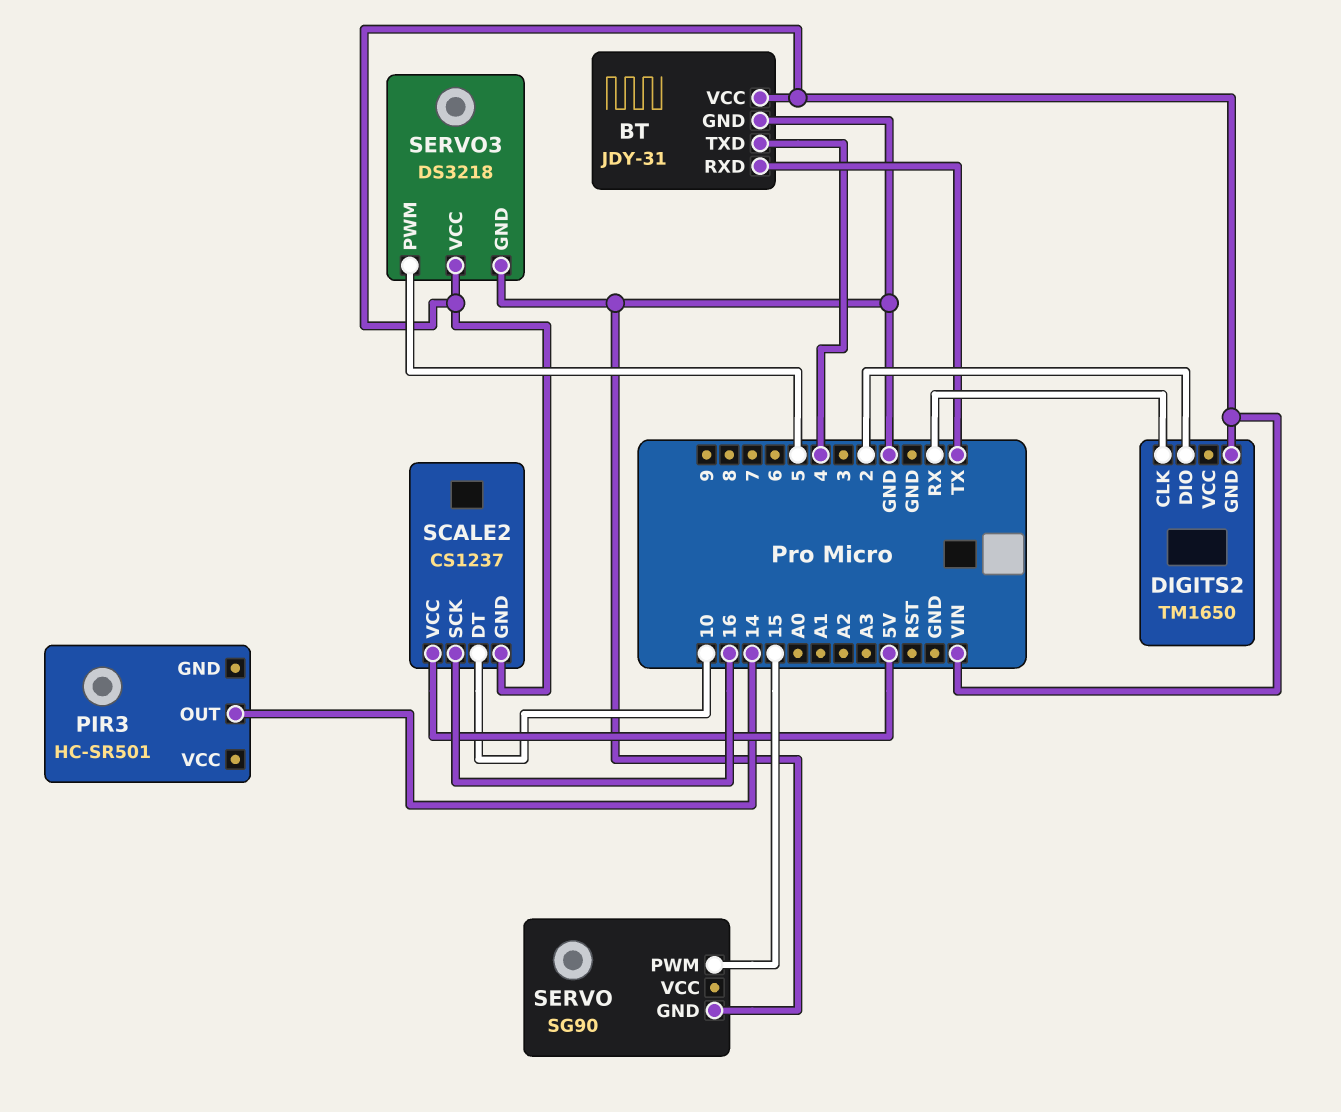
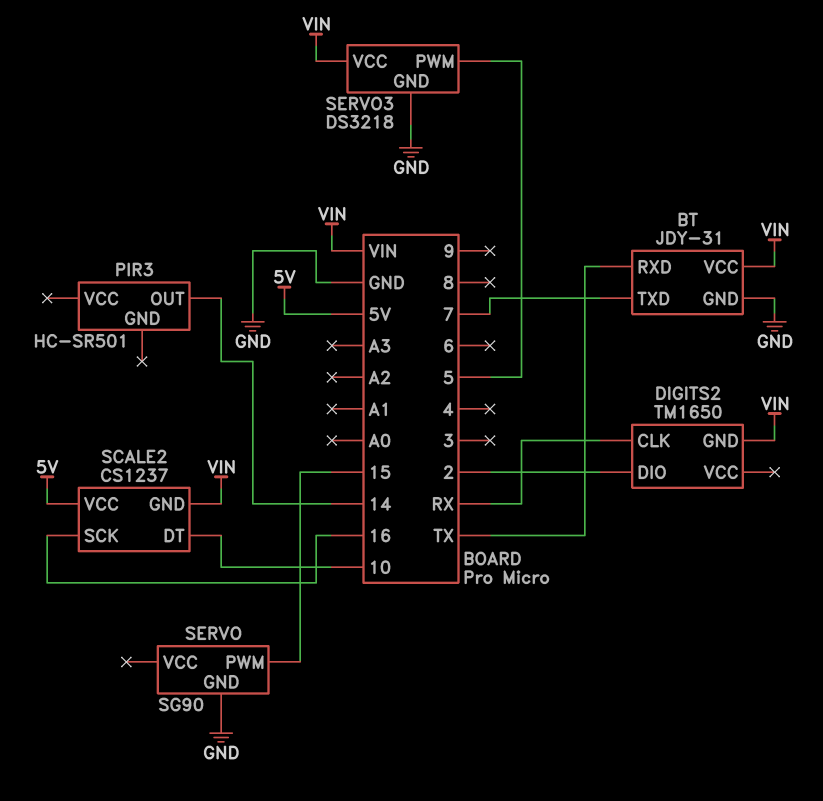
BT pin TXD: 4 -> 7

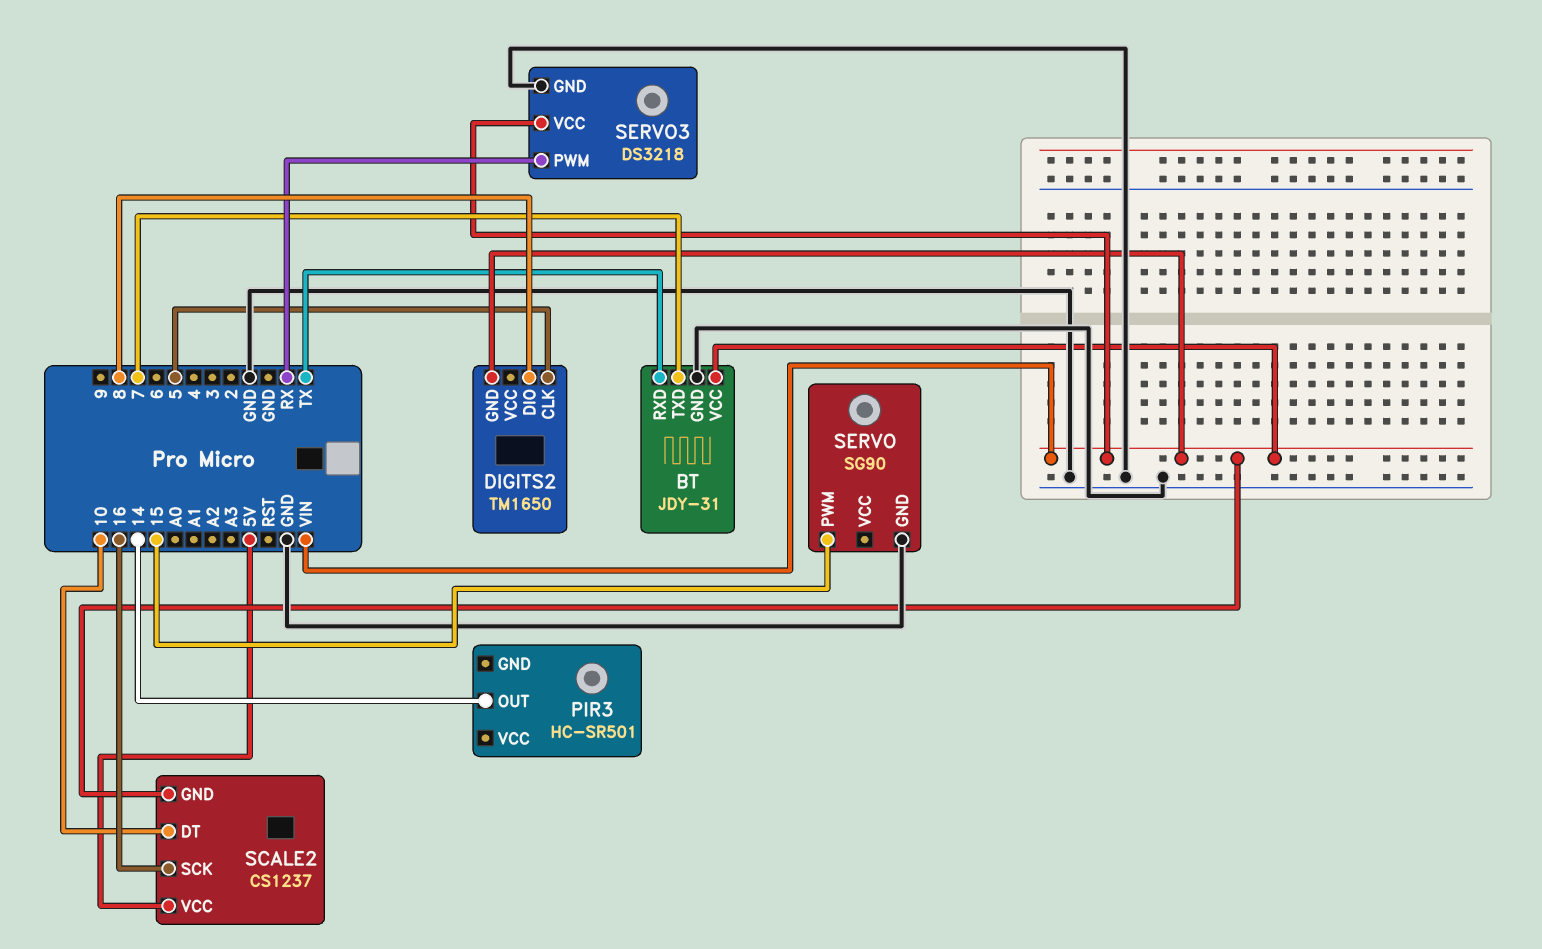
DIGITS2 pin CLK: RX -> 5
DIGITS2 pin DIO: 2 -> 8
SERVO3 pin PWM: 5 -> RX

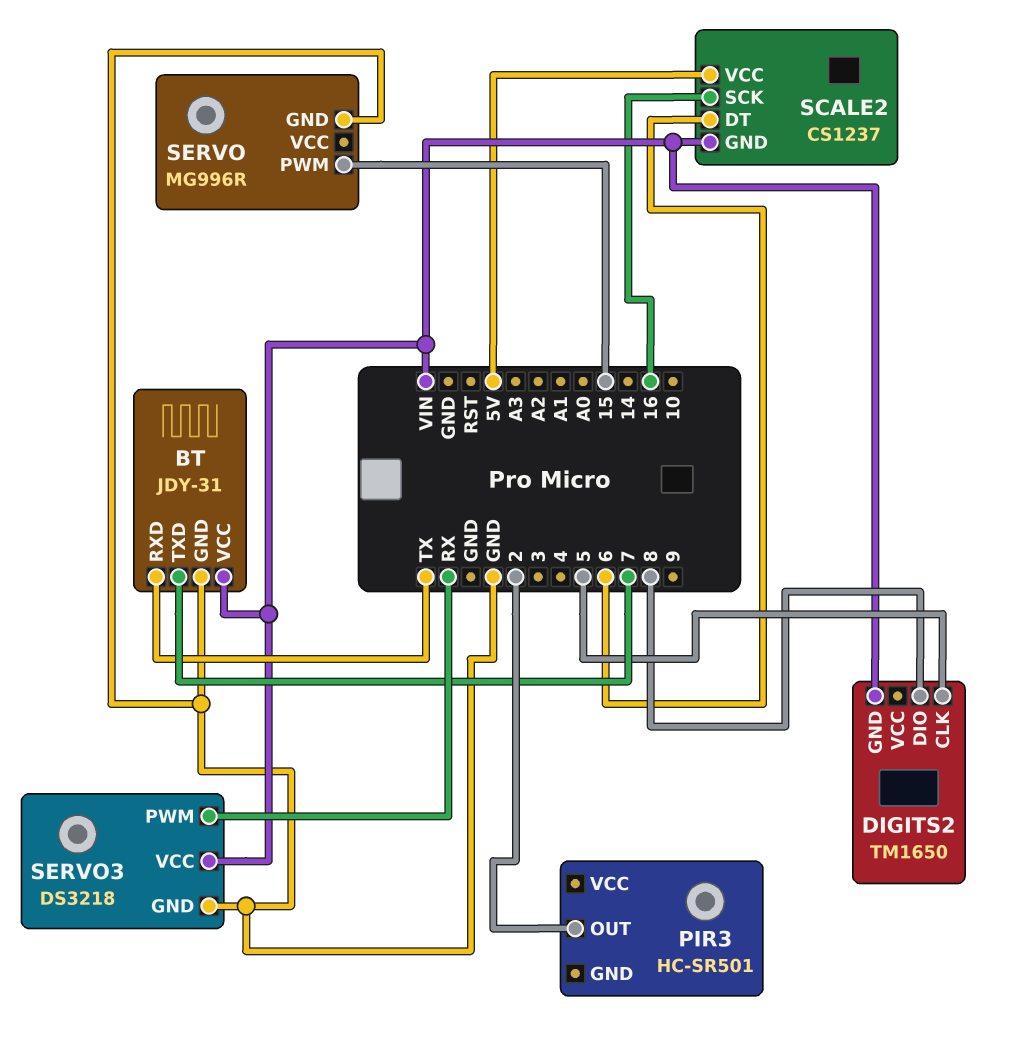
PIR3 pin OUT: 14 -> 2
SCALE2 pin DT: 10 -> 6
SERVO: SG90 -> MG996R

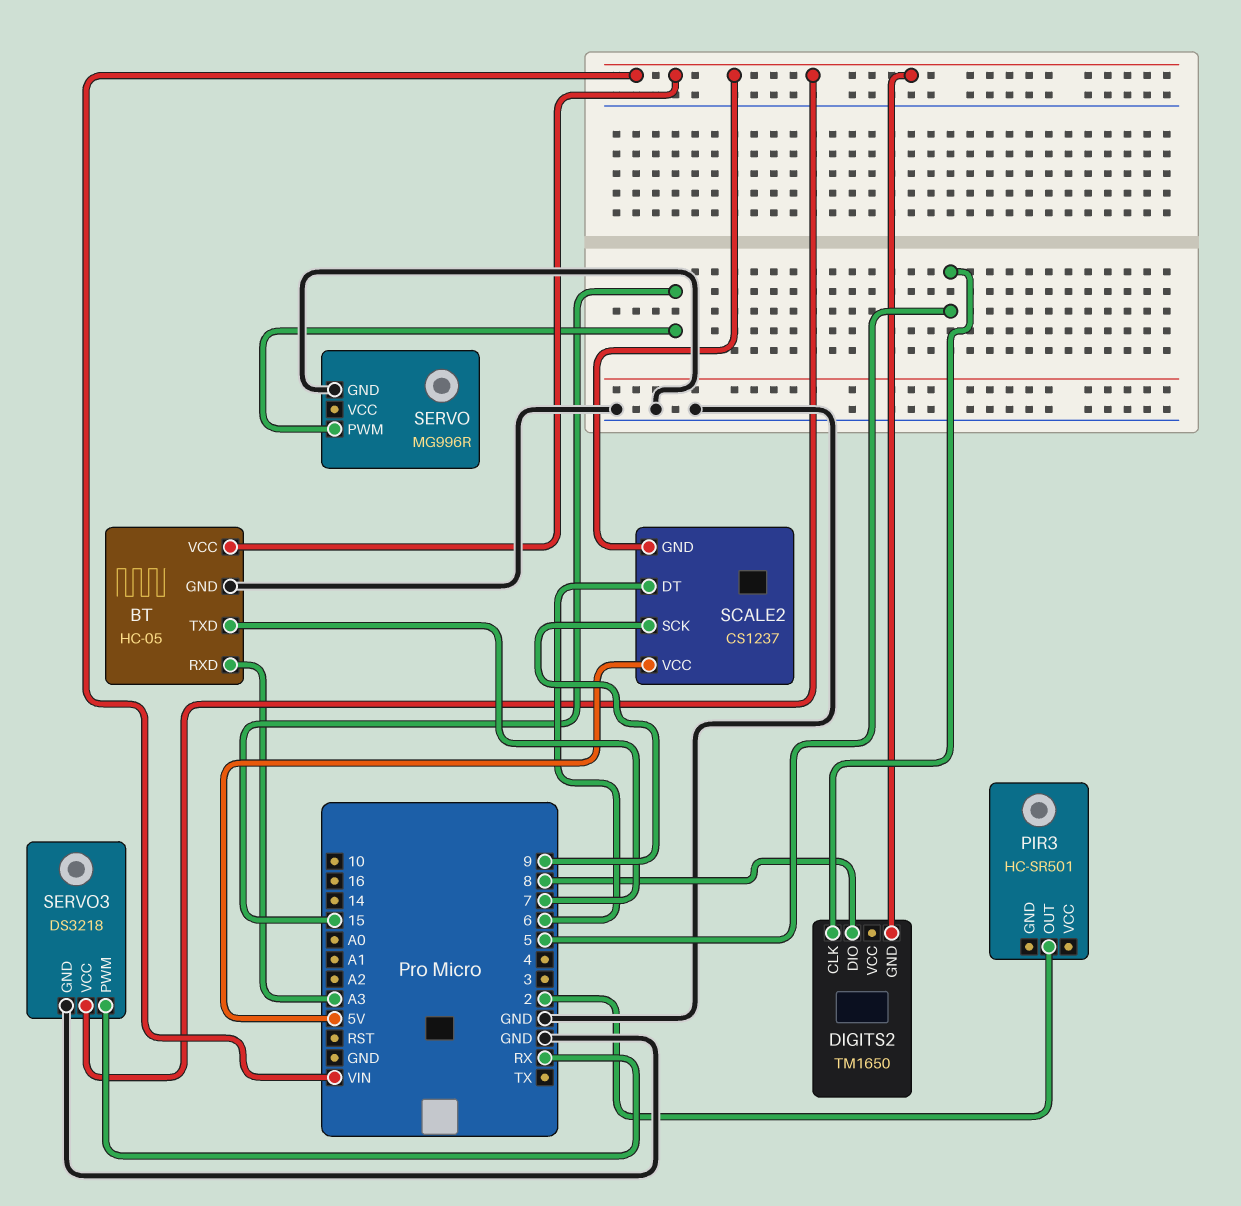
BT: JDY-31 -> HC-05
BT pin RXD: TX -> A3
SCALE2 pin SCK: 16 -> 9

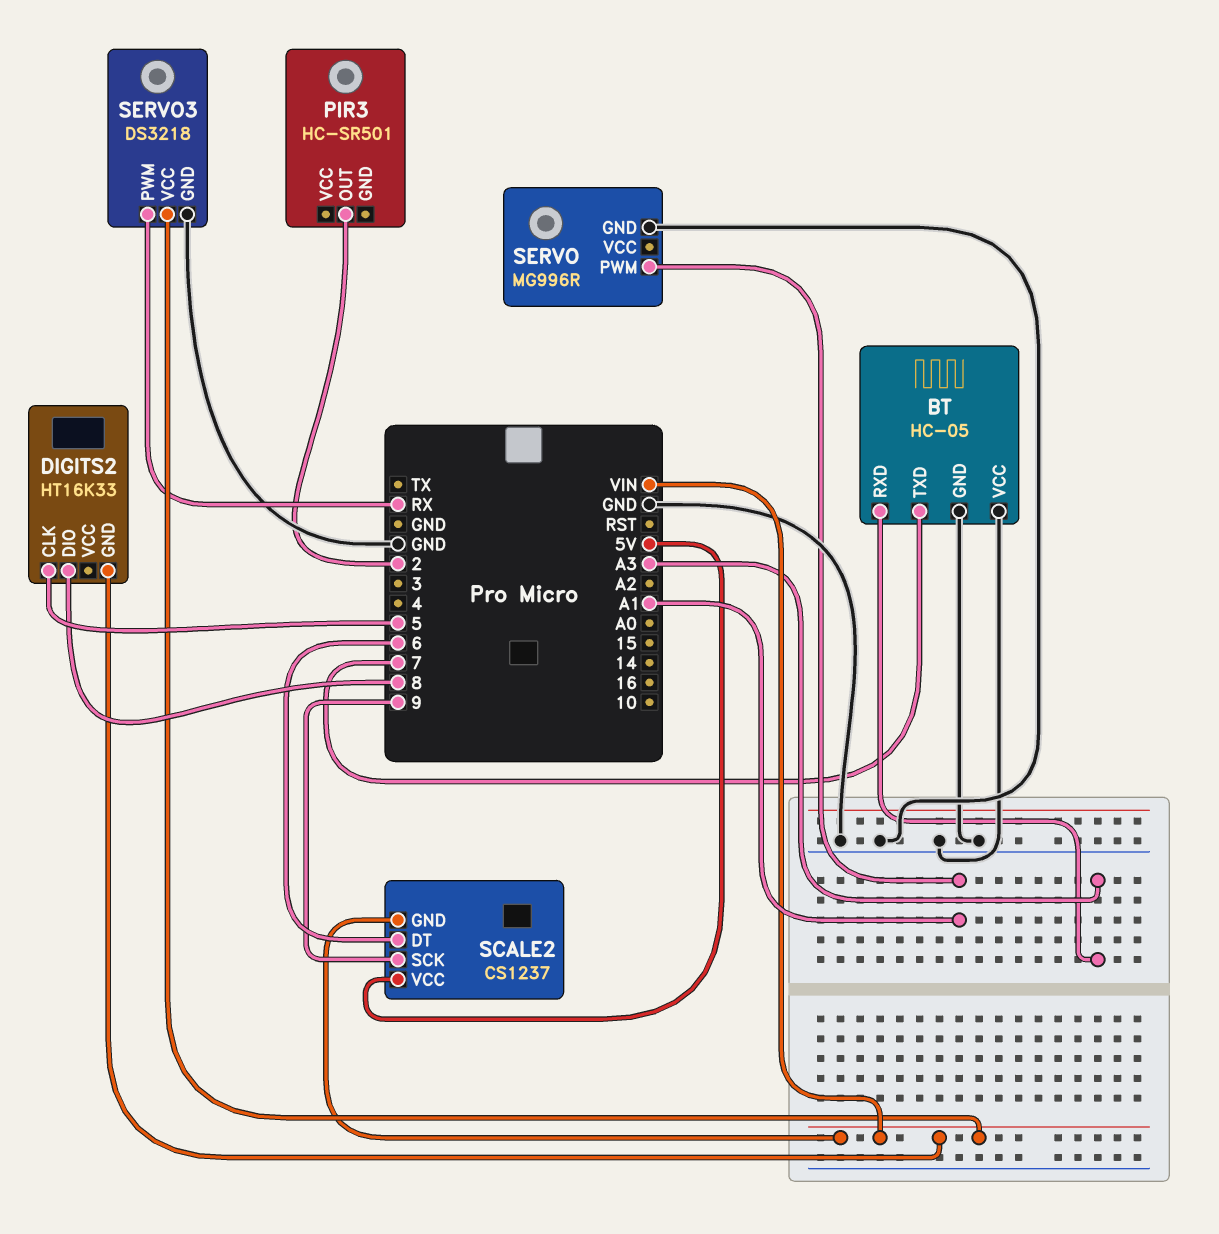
BT pin VCC: VIN -> GND
DIGITS2: TM1650 -> HT16K33
SERVO pin PWM: 15 -> A1

